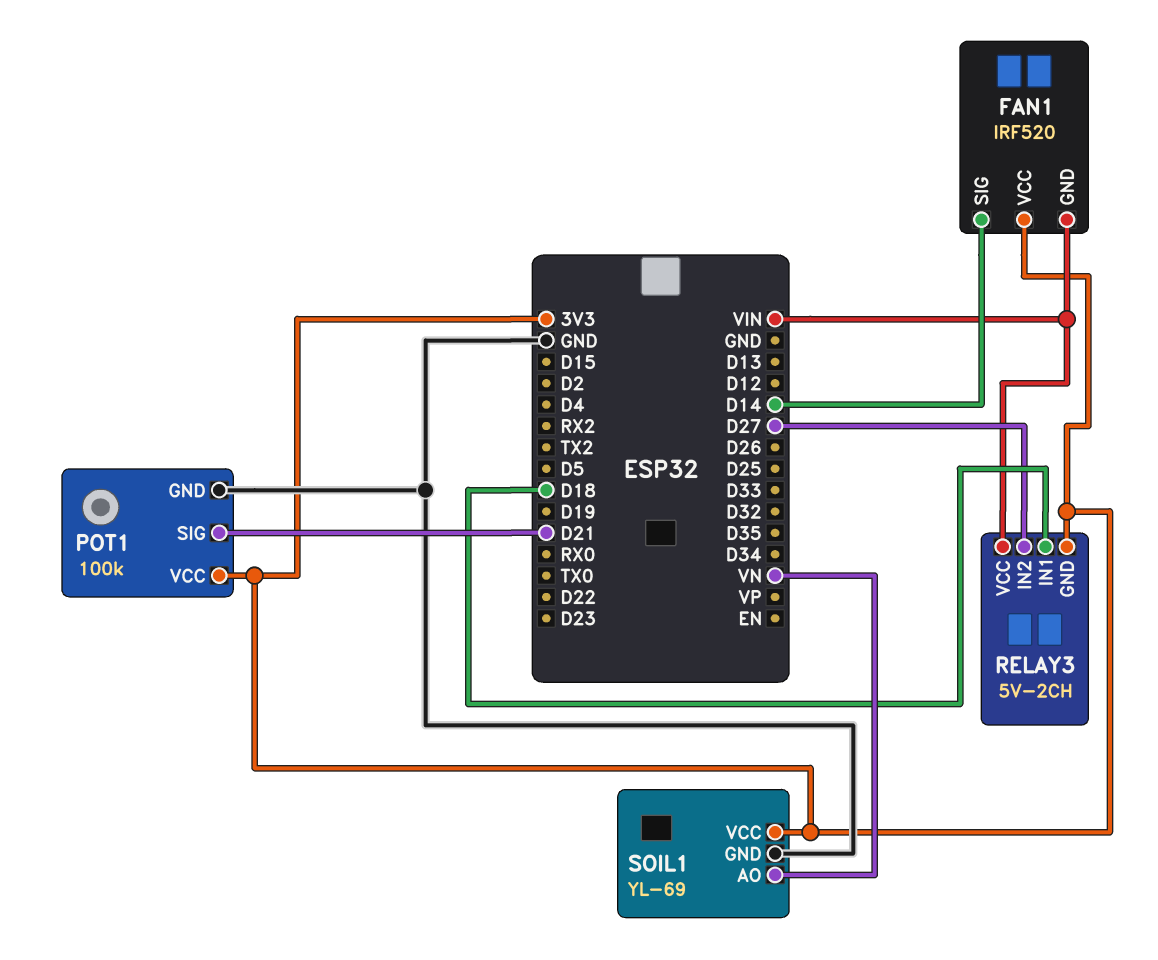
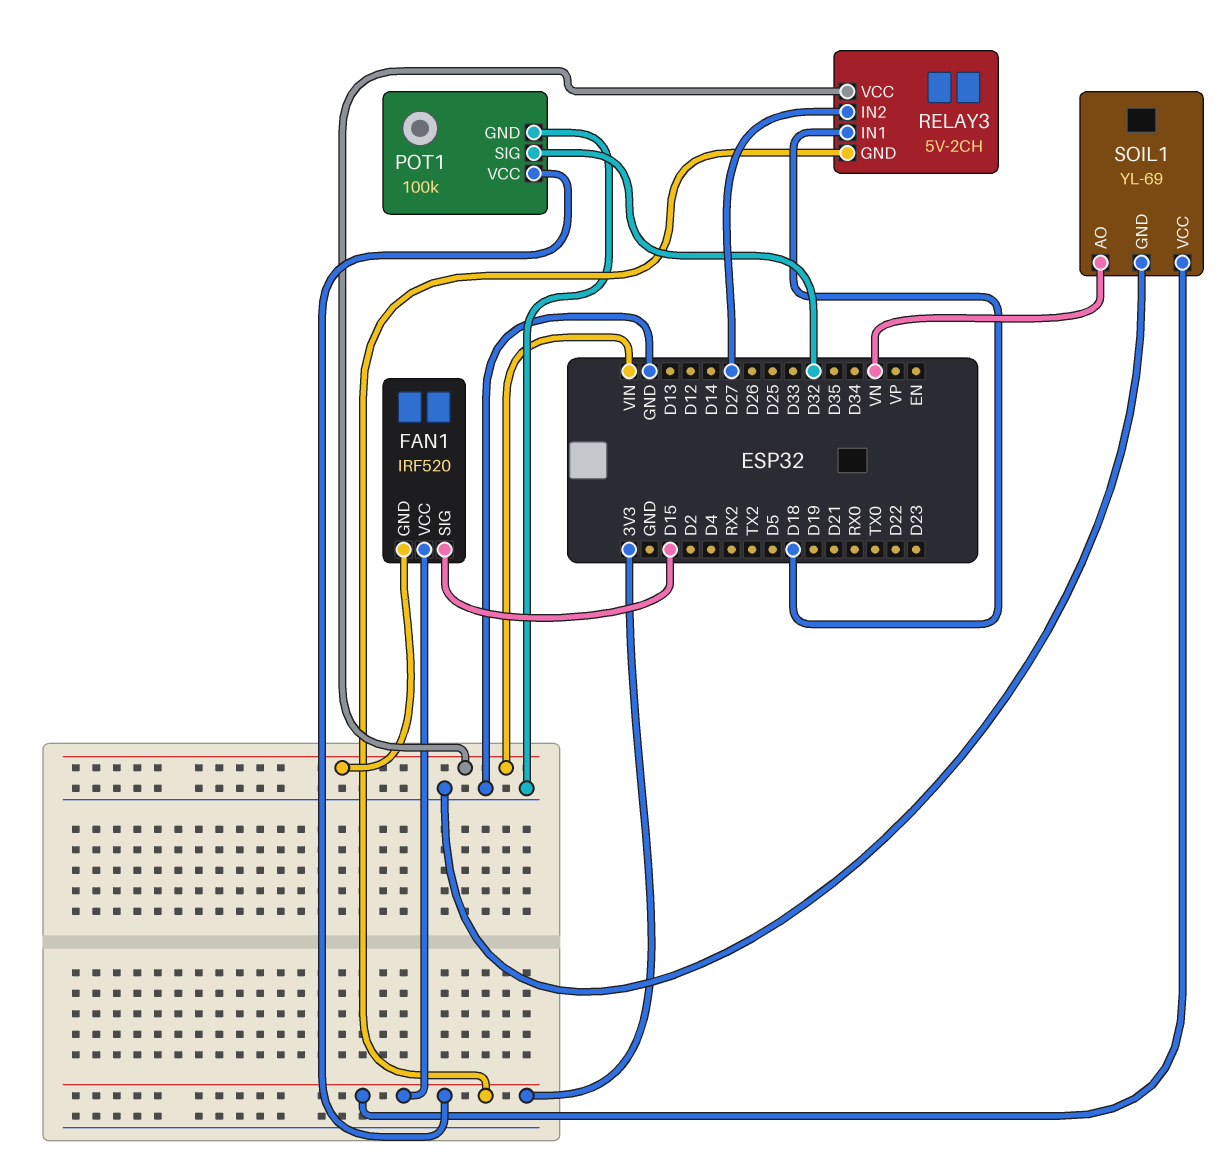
FAN1 pin SIG: D14 -> D15
POT1 pin SIG: D21 -> D32

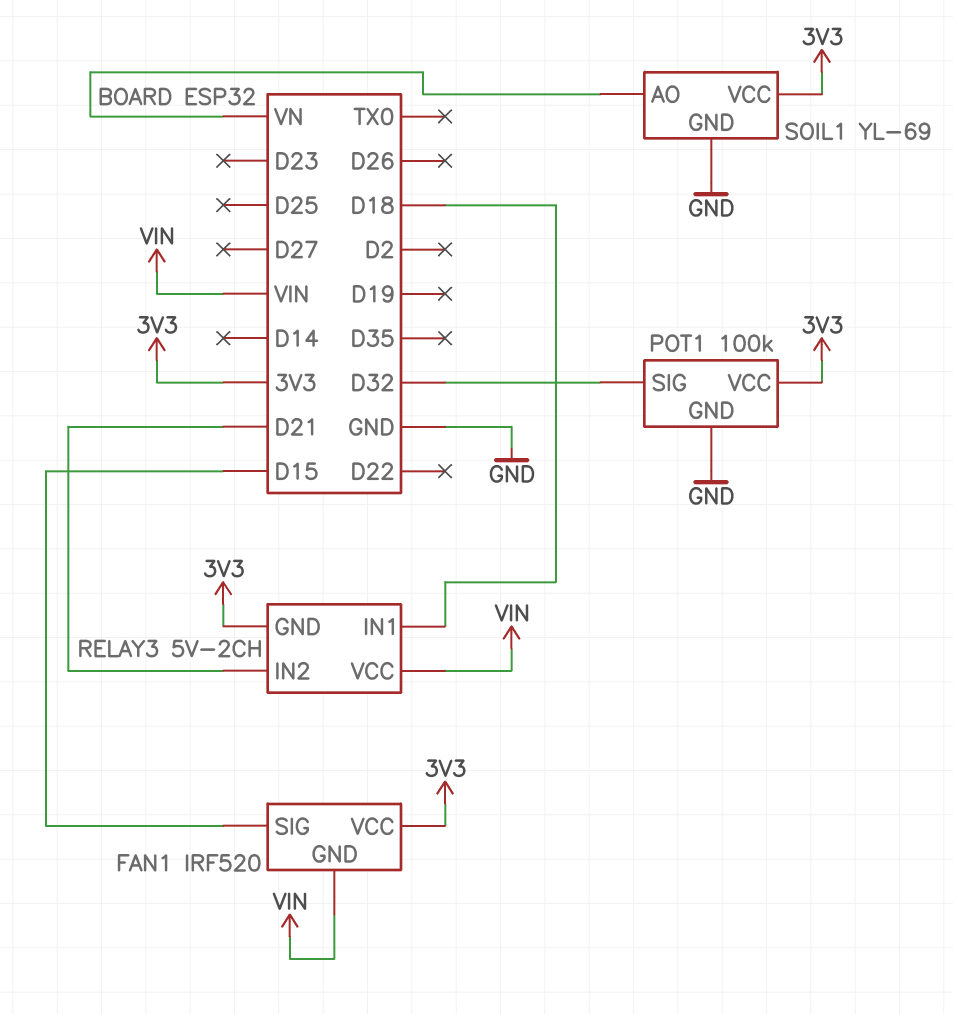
RELAY3 pin IN2: D27 -> D21

